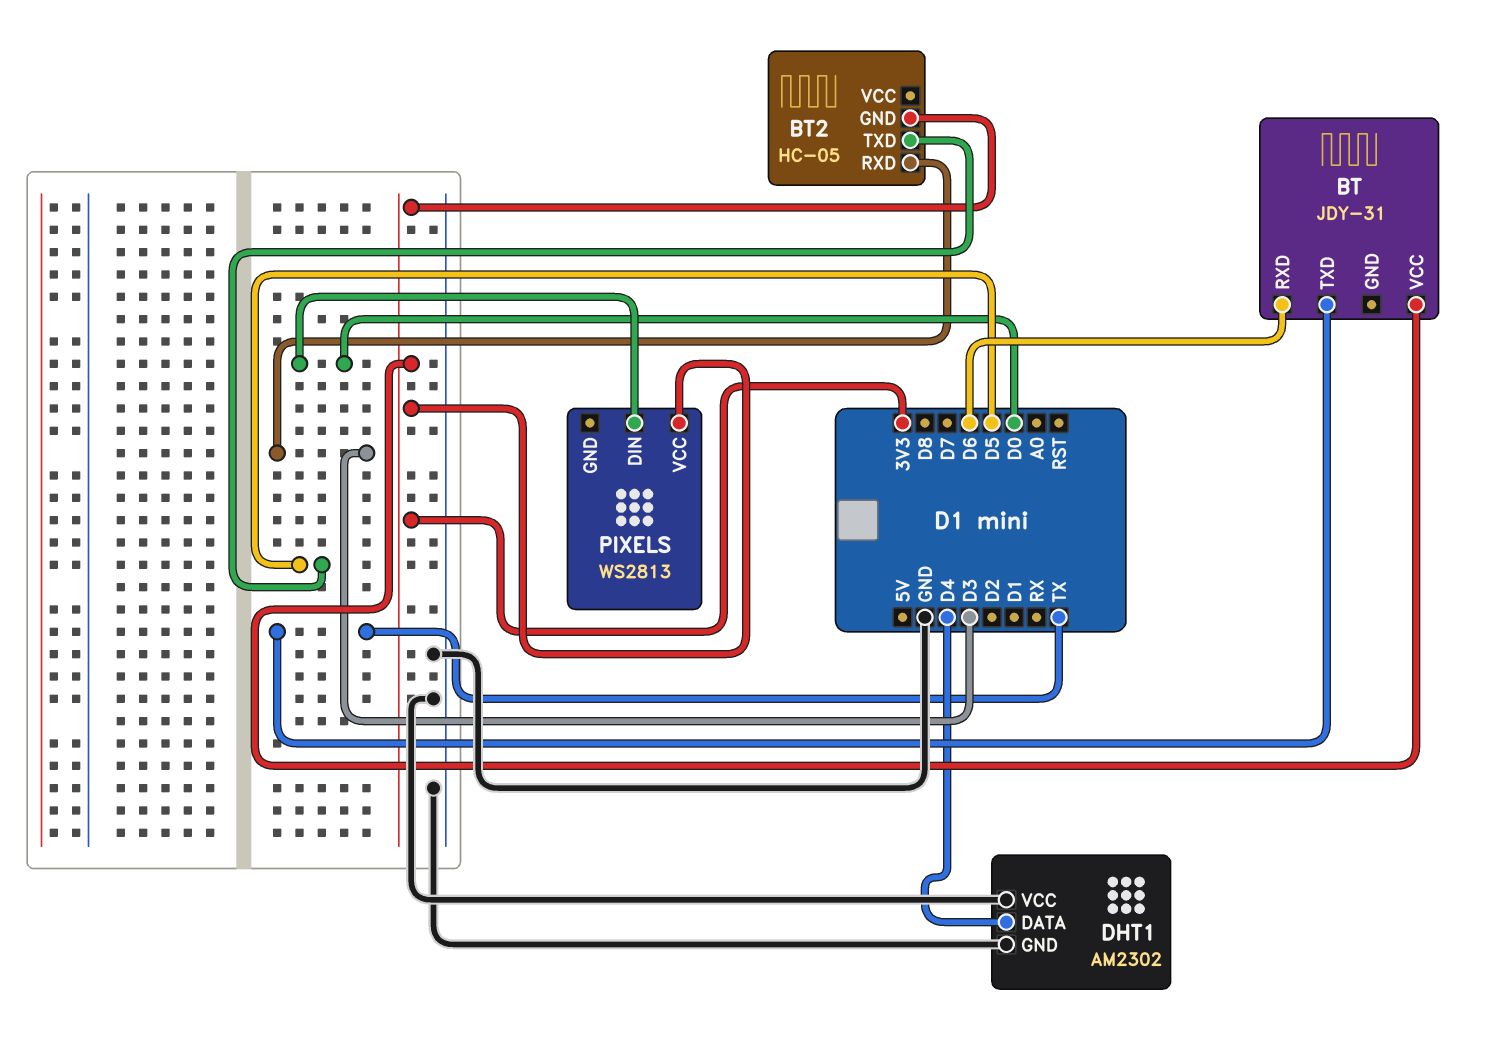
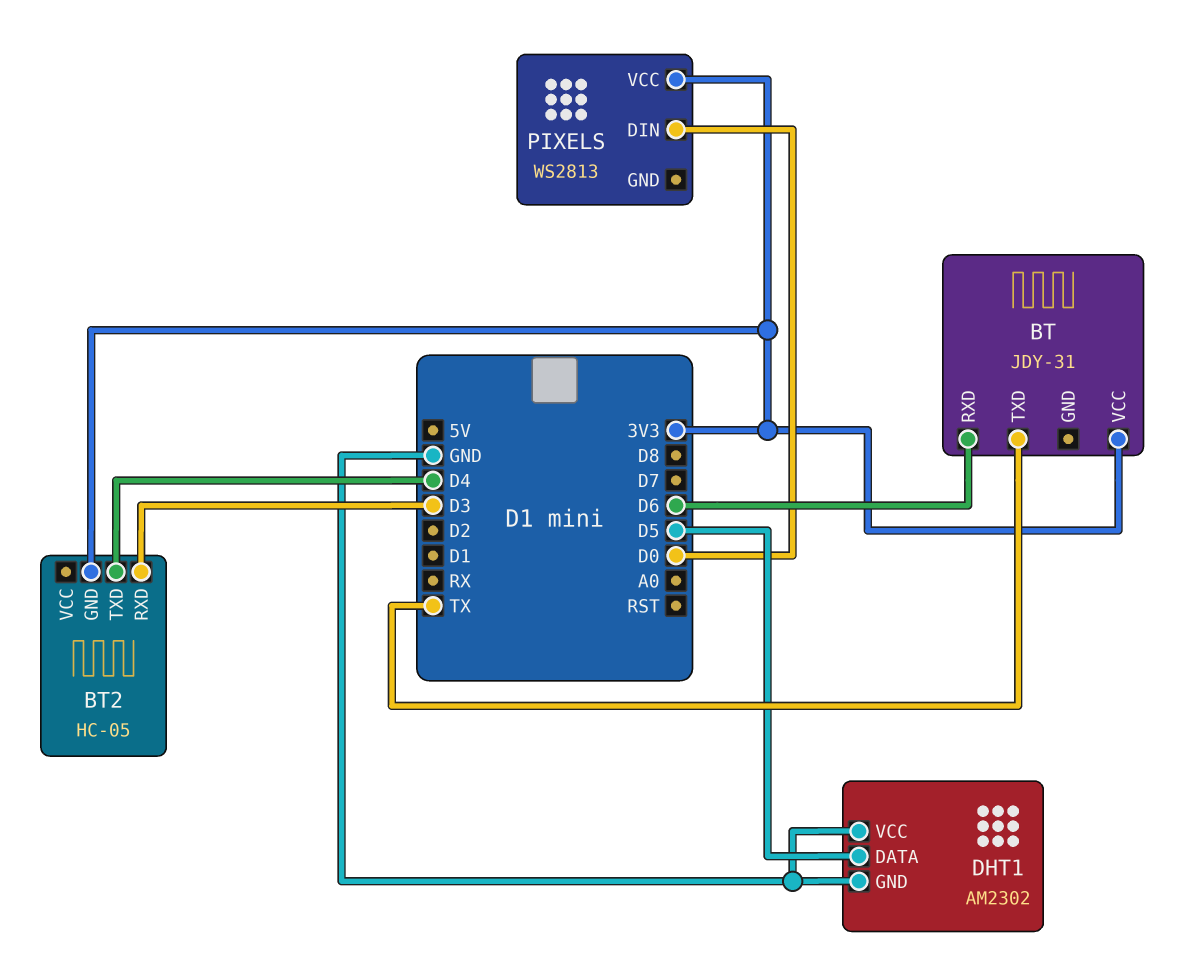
BT2 pin TXD: D5 -> D4
DHT1 pin DATA: D4 -> D5

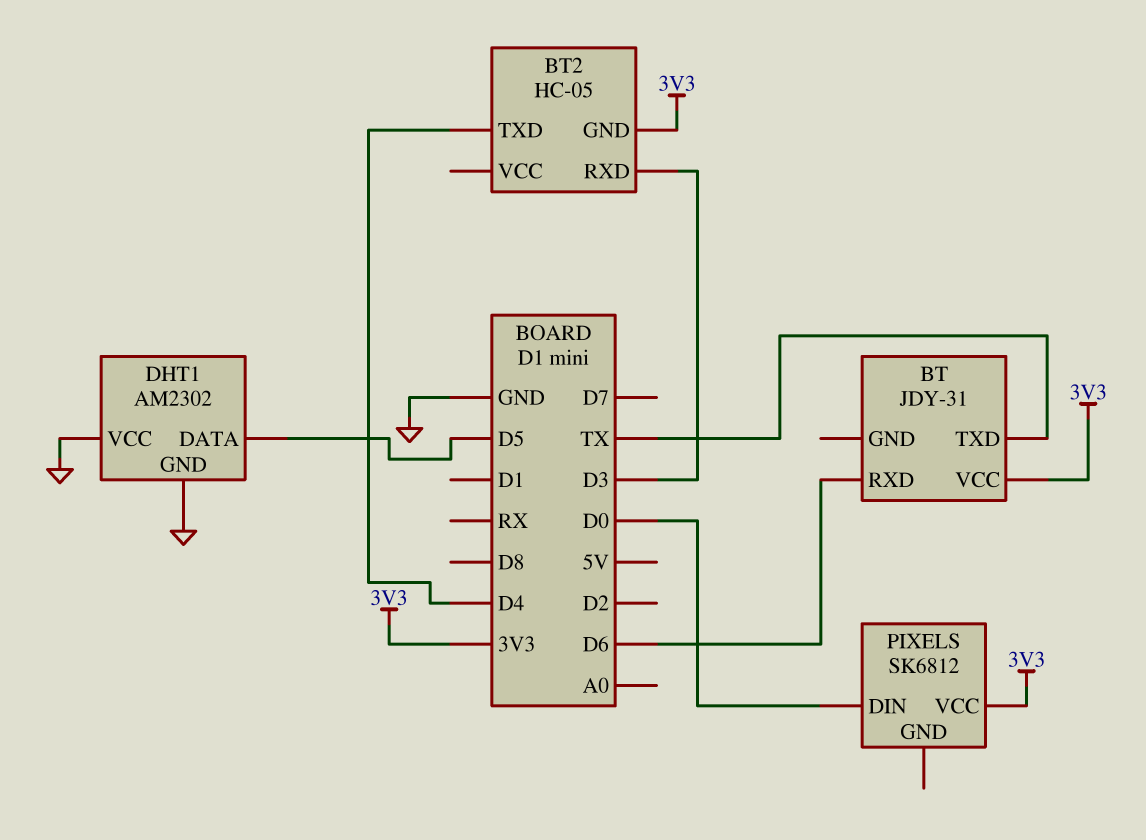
PIXELS: WS2813 -> SK6812

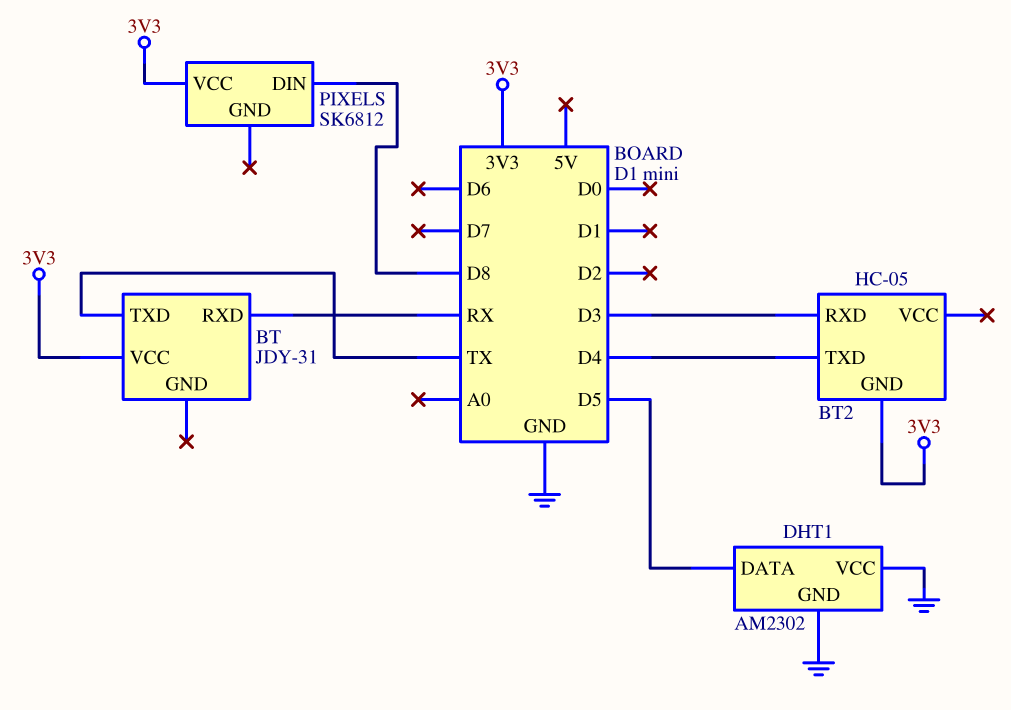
BT pin RXD: D6 -> RX
PIXELS pin DIN: D0 -> D8

